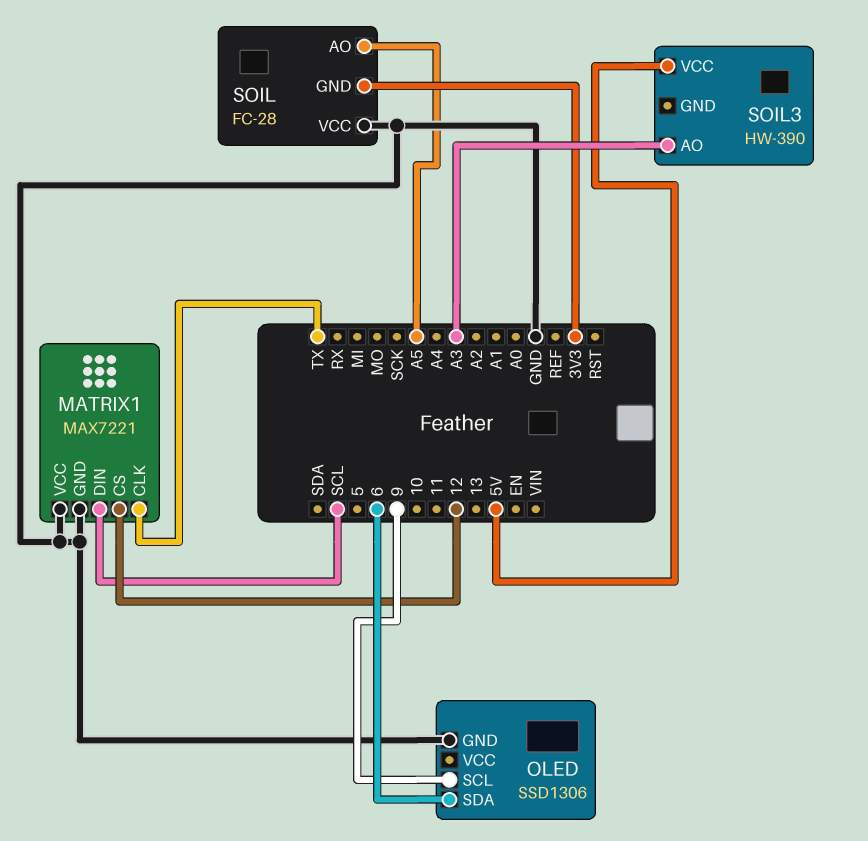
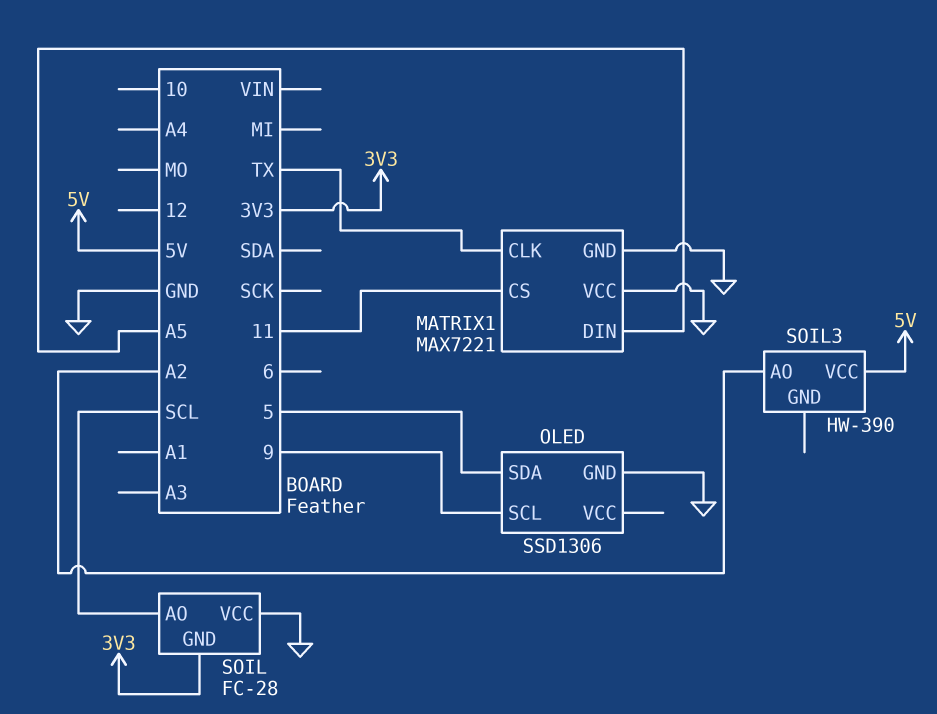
MATRIX1 pin CS: 12 -> 11
MATRIX1 pin DIN: SCL -> A5
OLED pin SDA: 6 -> 5
SOIL pin AO: A5 -> SCL
SOIL3 pin AO: A3 -> A2

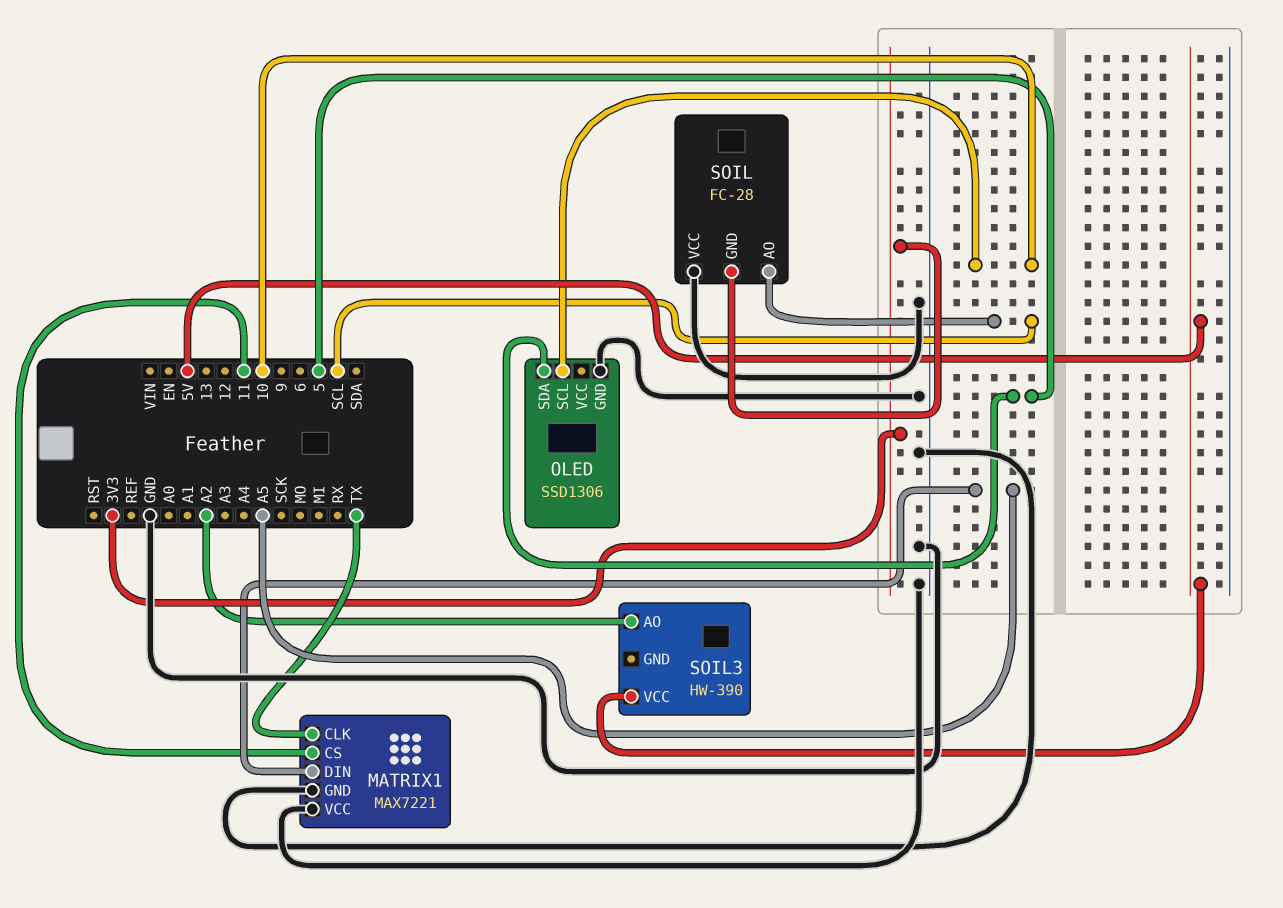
OLED pin SCL: 9 -> 10

